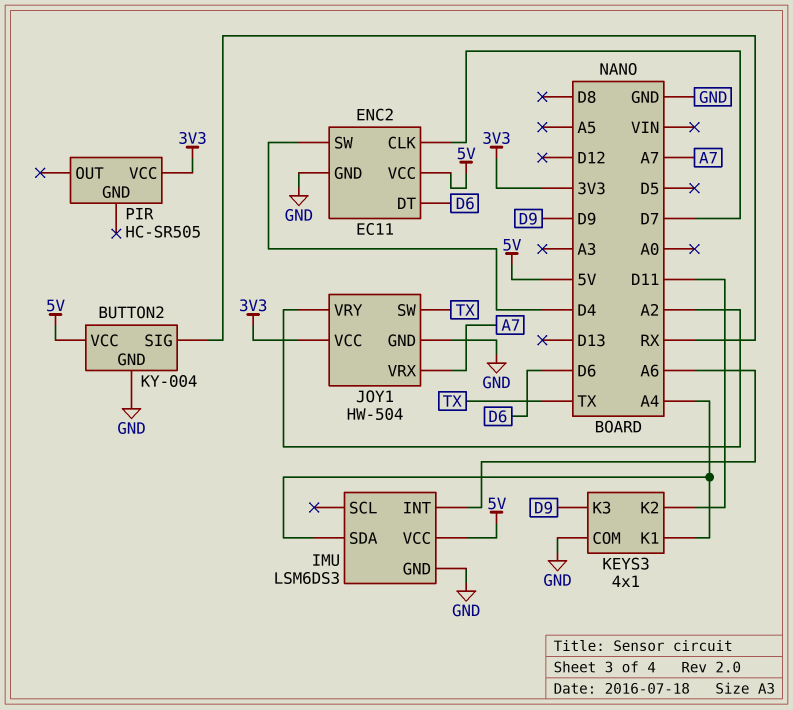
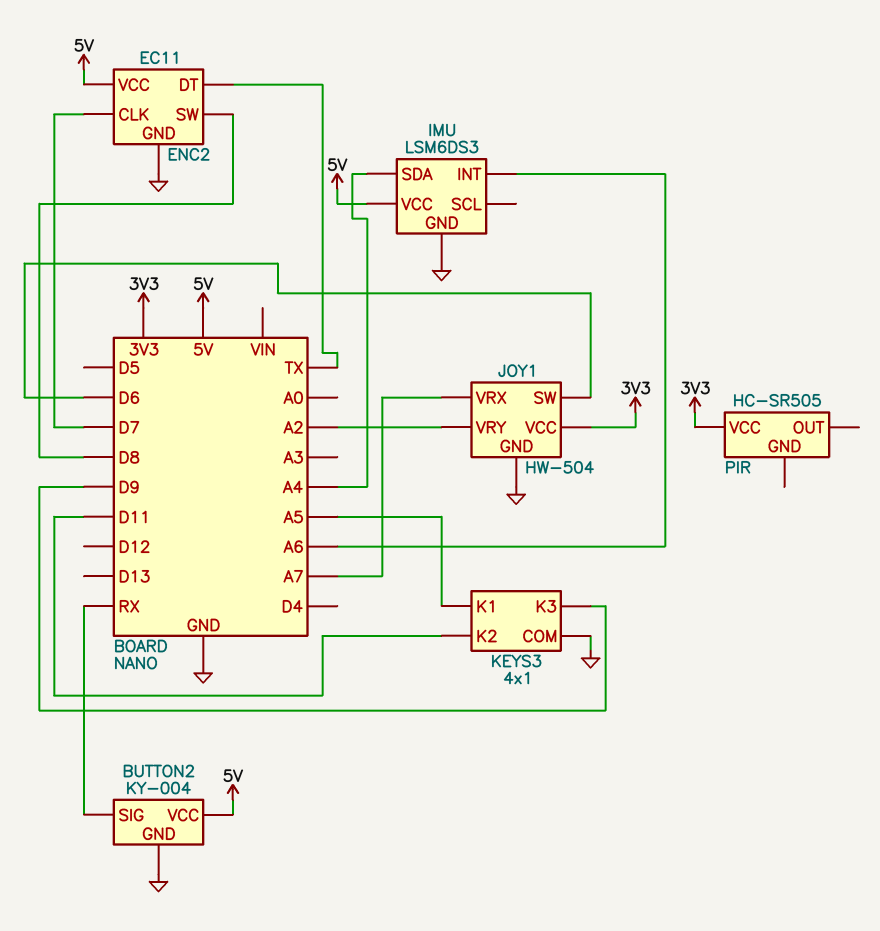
ENC2 pin DT: D6 -> TX
ENC2 pin SW: D4 -> D8
JOY1 pin SW: TX -> D6
KEYS3 pin K1: A4 -> A5

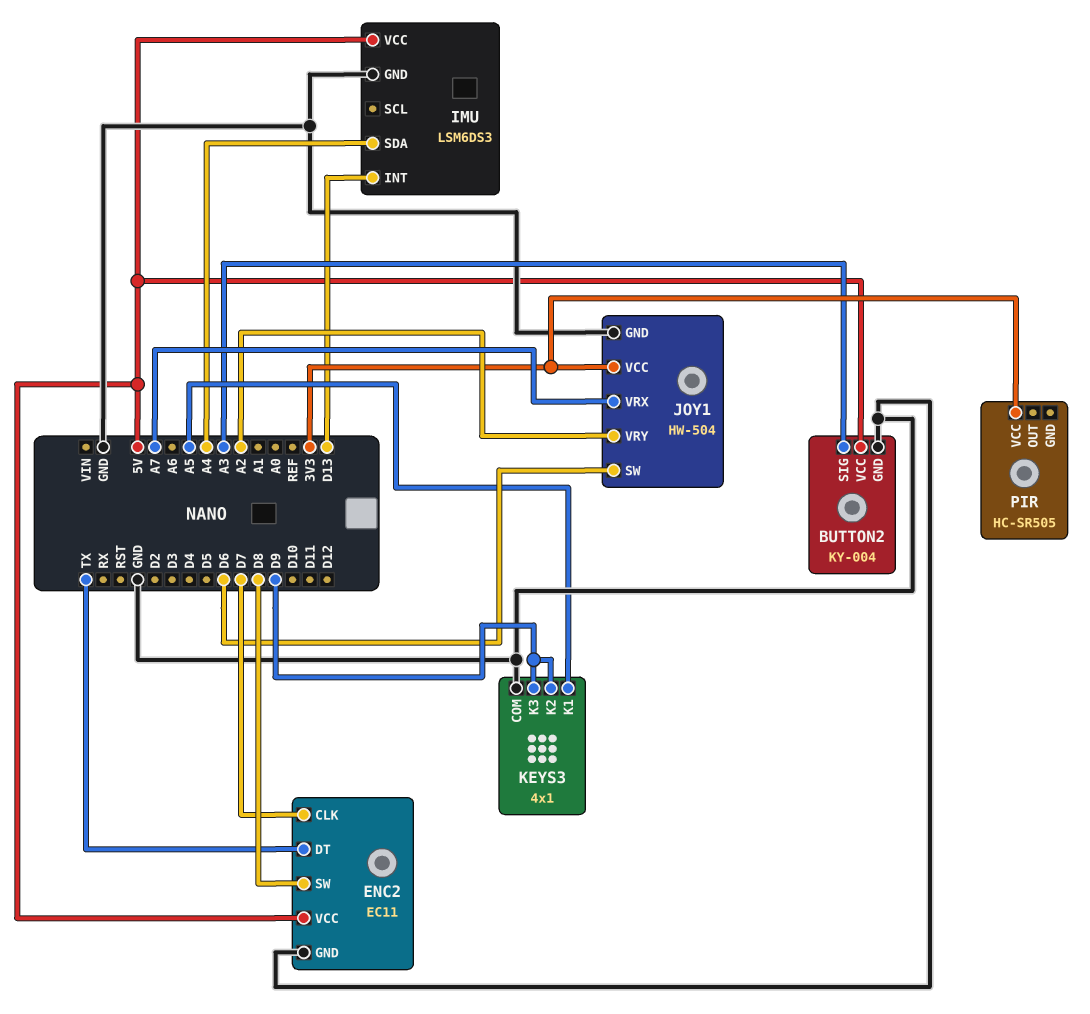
BUTTON2 pin SIG: RX -> A3
IMU pin INT: A6 -> D13
KEYS3 pin K2: D11 -> D9

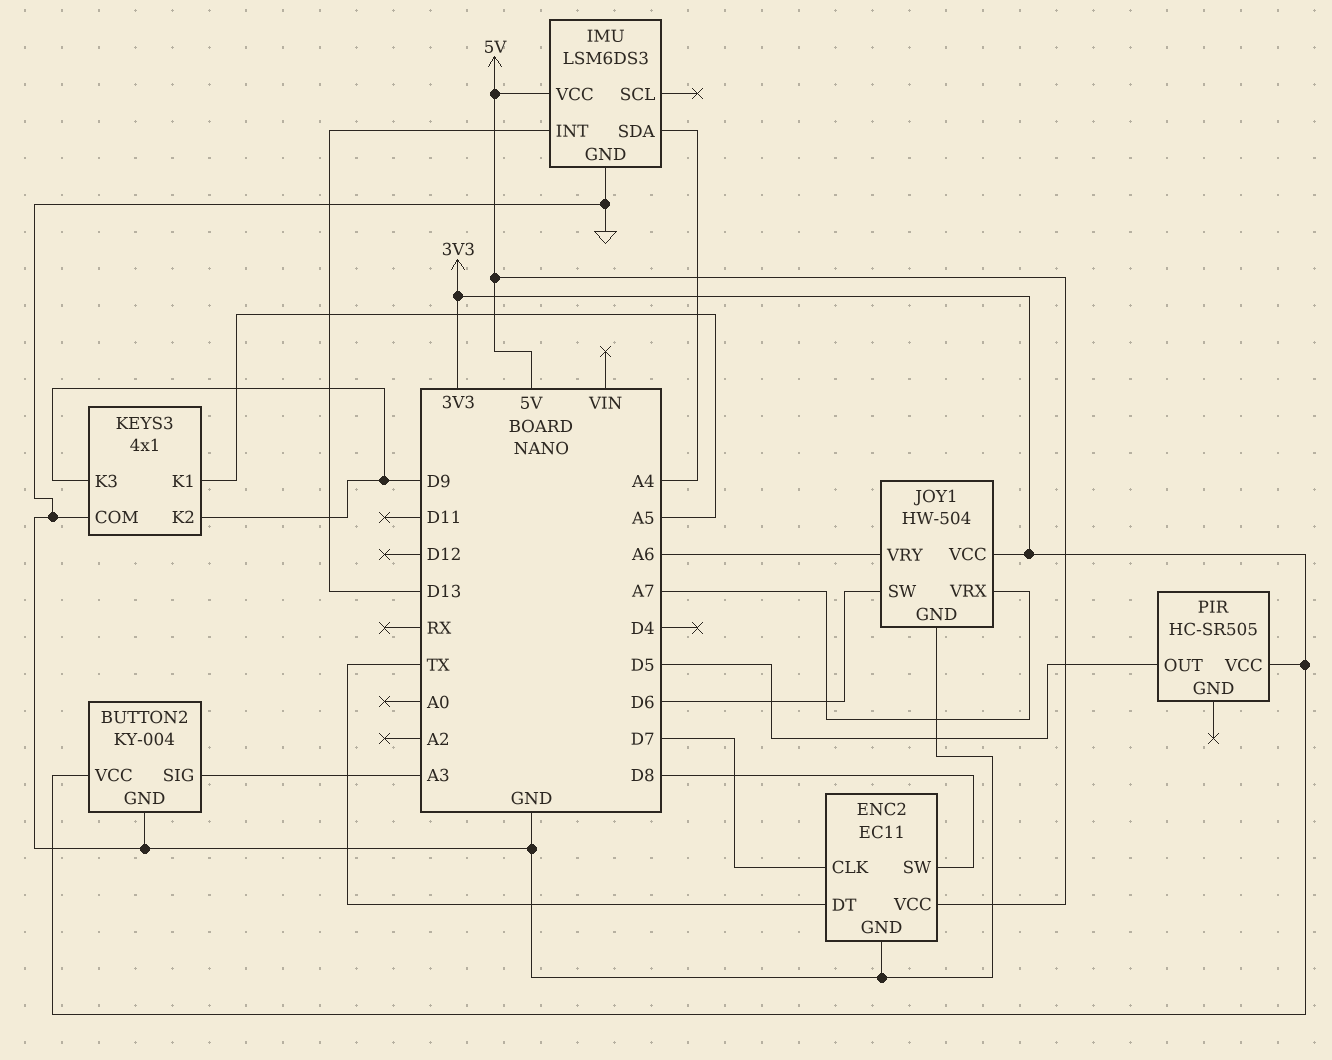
BUTTON2 pin VCC: 5V -> 3V3
JOY1 pin VRY: A2 -> A6
PIR pin OUT: none -> D5

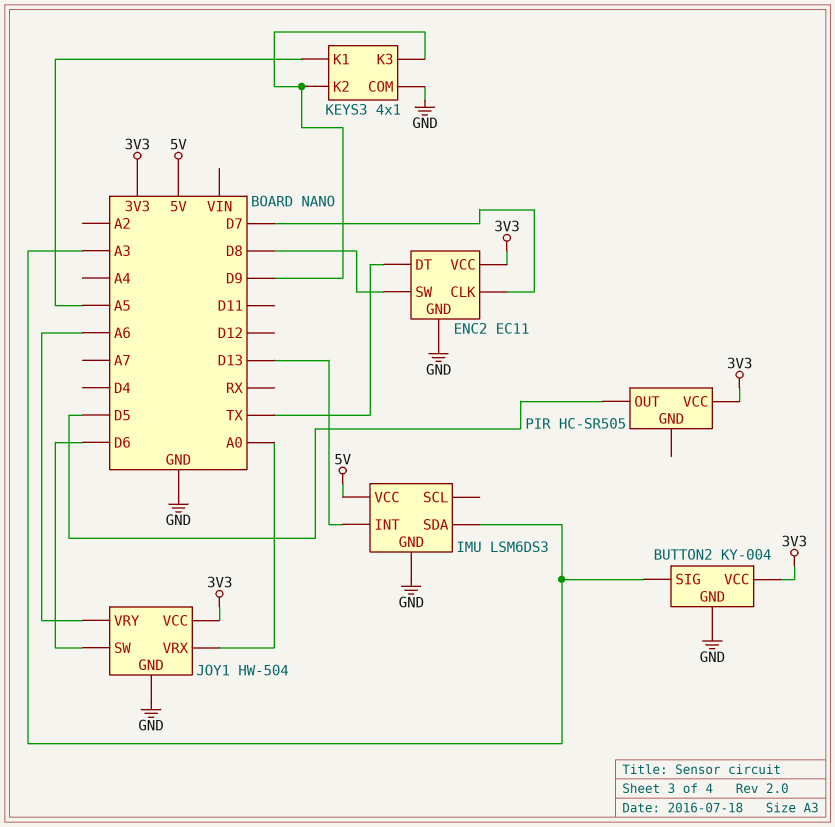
ENC2 pin VCC: 5V -> 3V3
IMU pin SDA: A4 -> A3
JOY1 pin VRX: A7 -> A0

